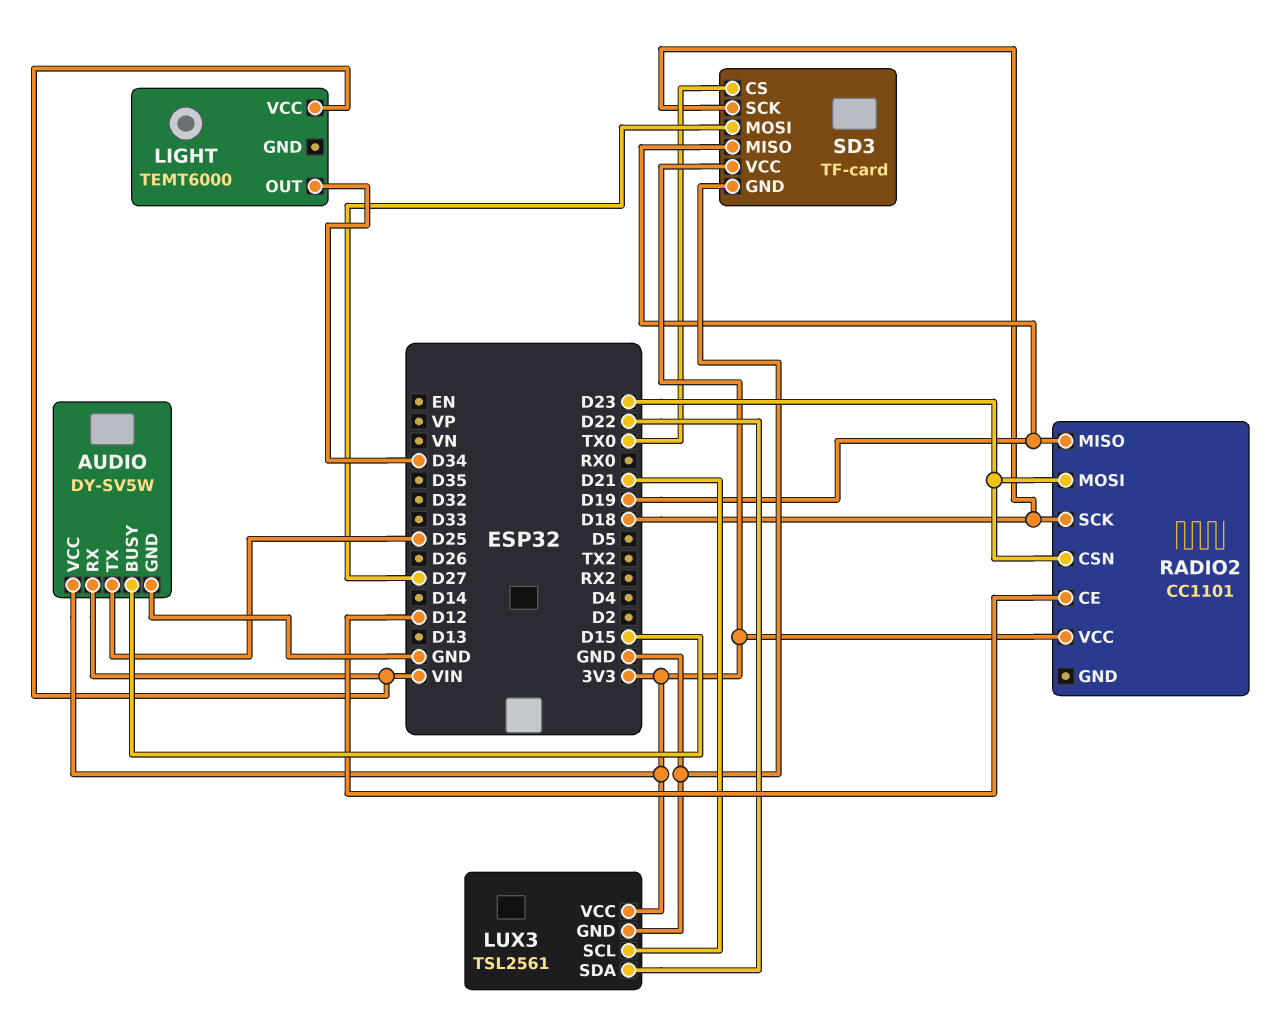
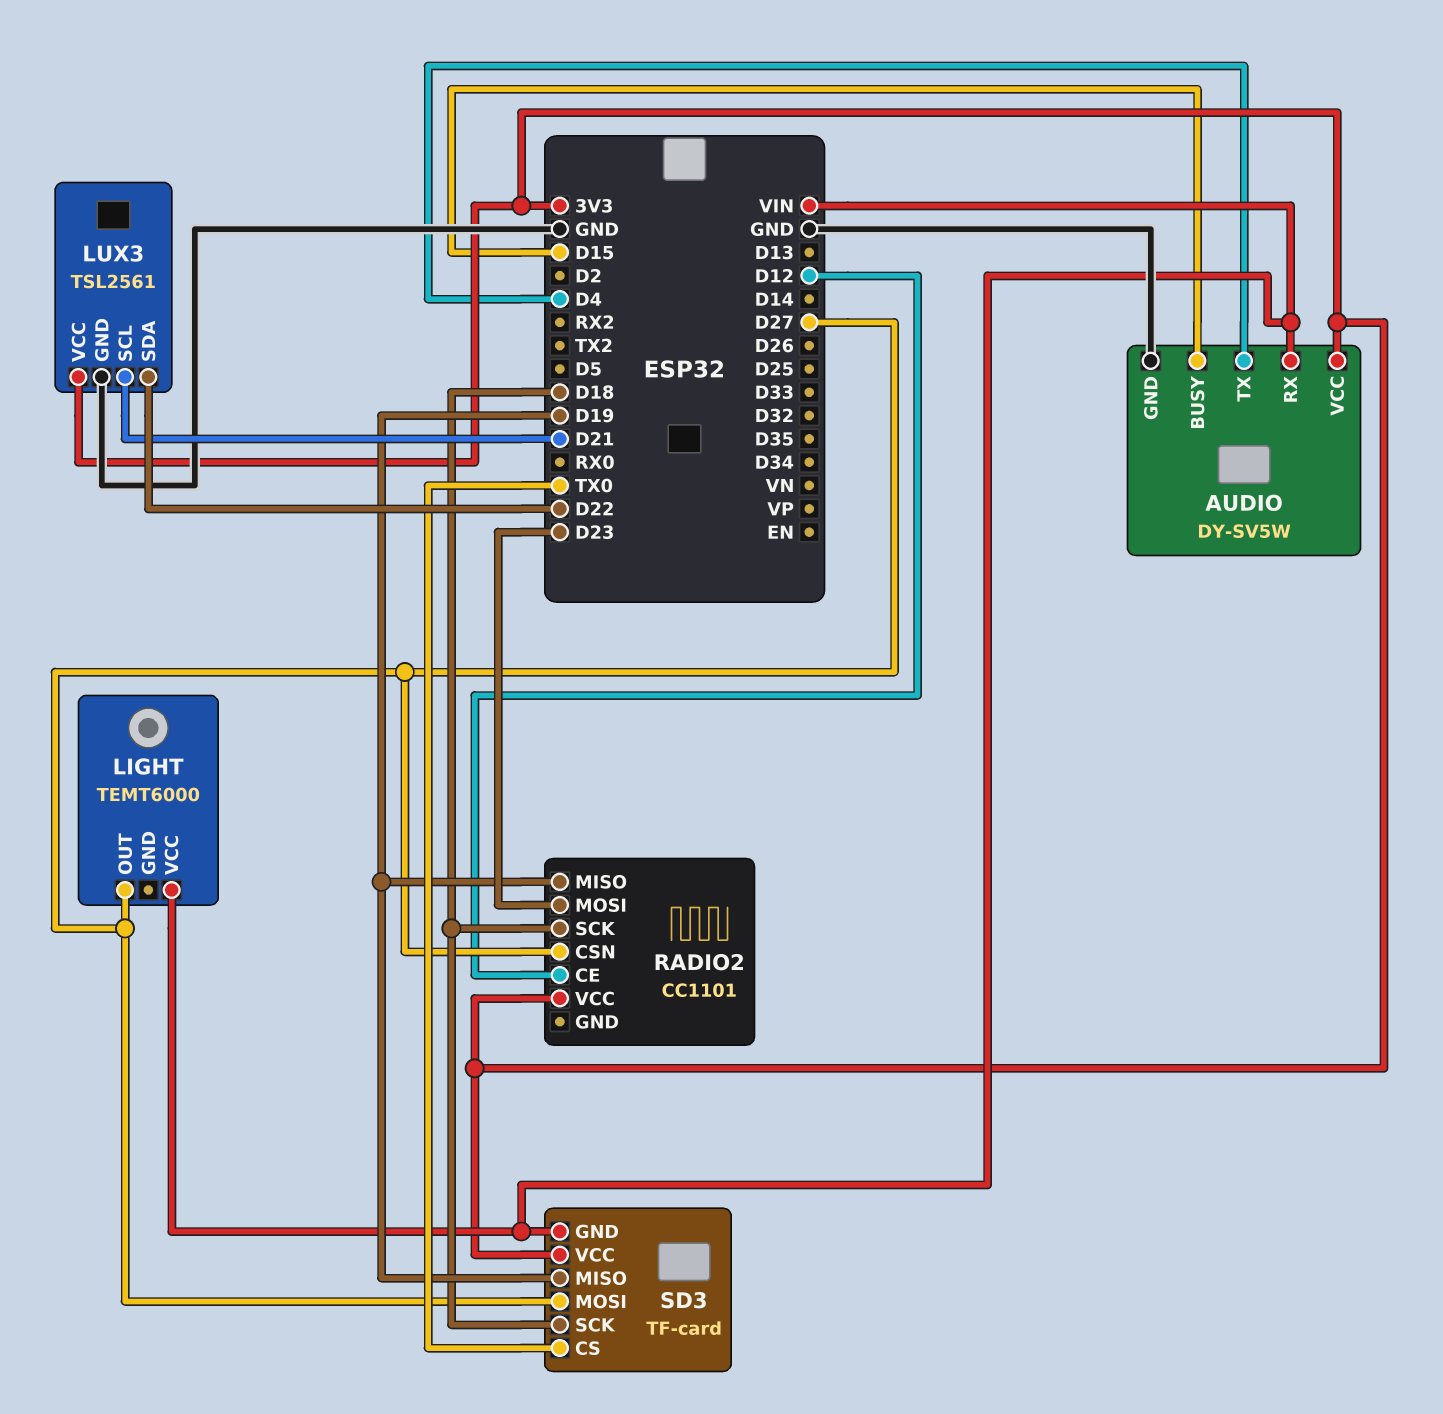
AUDIO pin TX: D25 -> D4
LIGHT pin OUT: D34 -> D27
RADIO2 pin CSN: D23 -> D27
SD3 pin GND: GND -> VIN

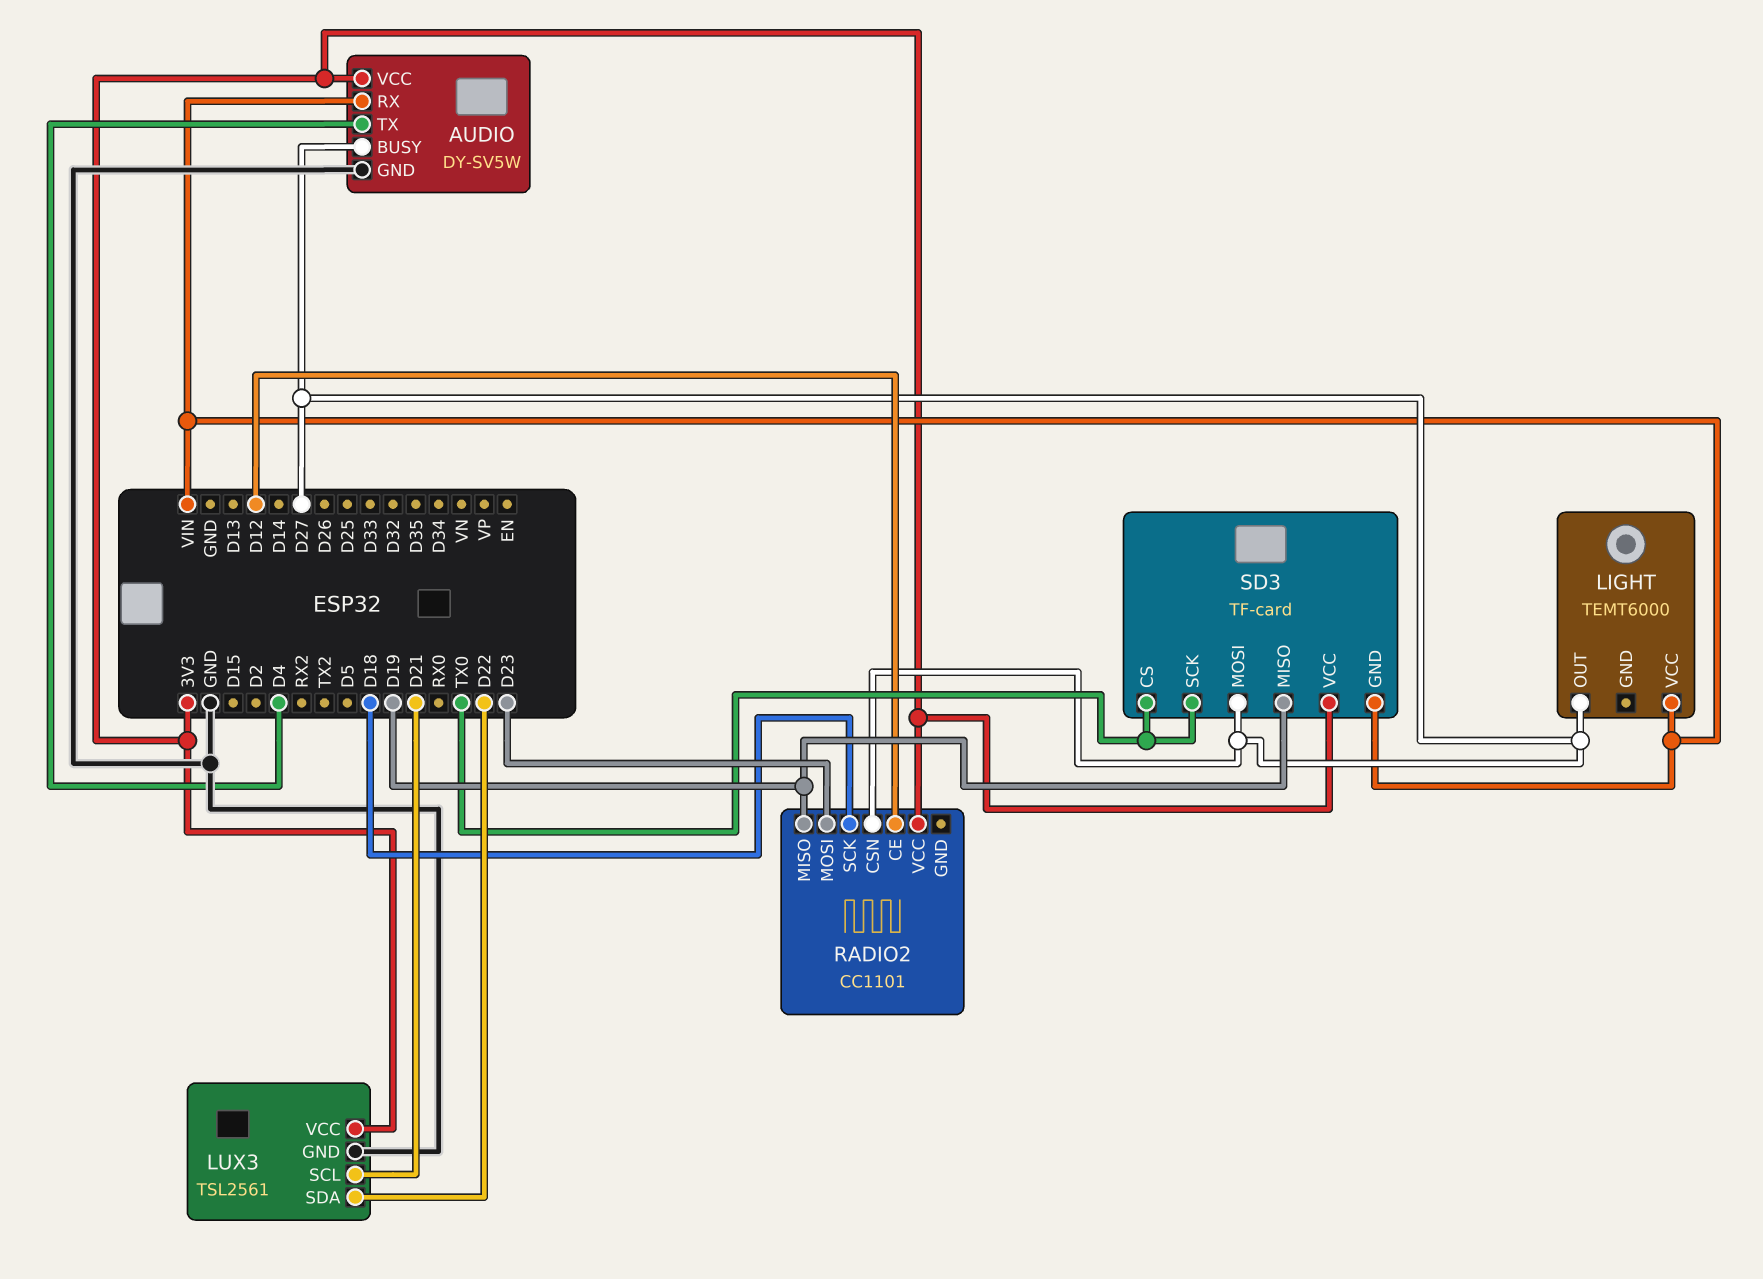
AUDIO pin BUSY: D15 -> D27
SD3 pin SCK: D18 -> TX0

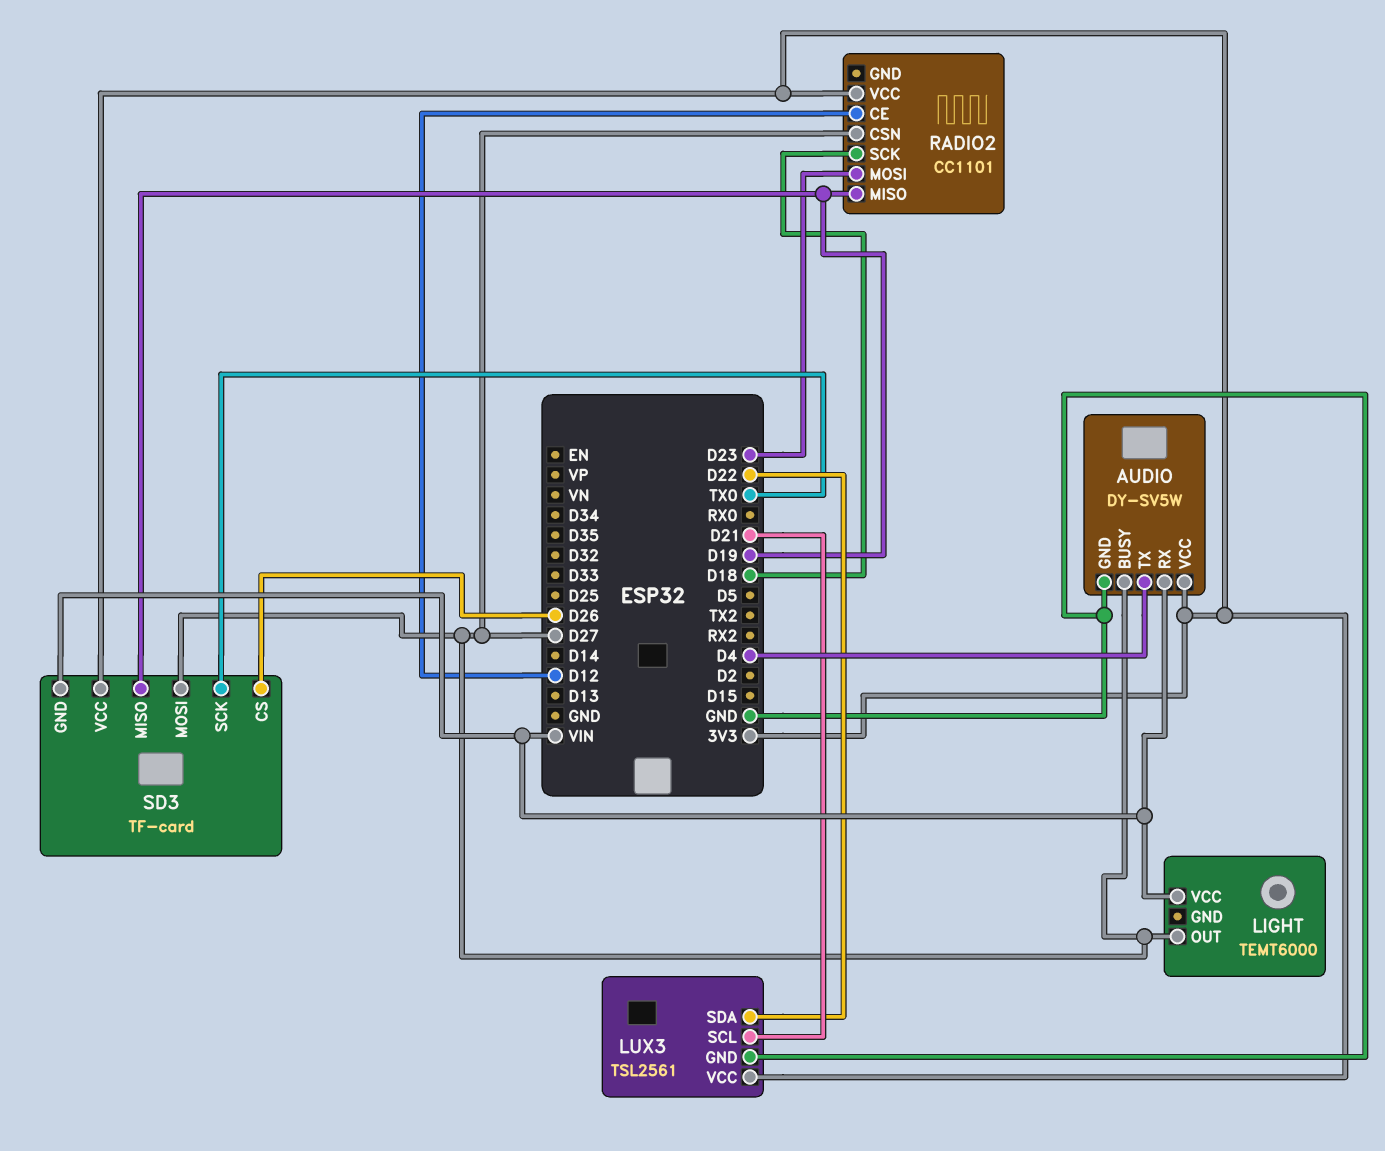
SD3 pin CS: TX0 -> D26

